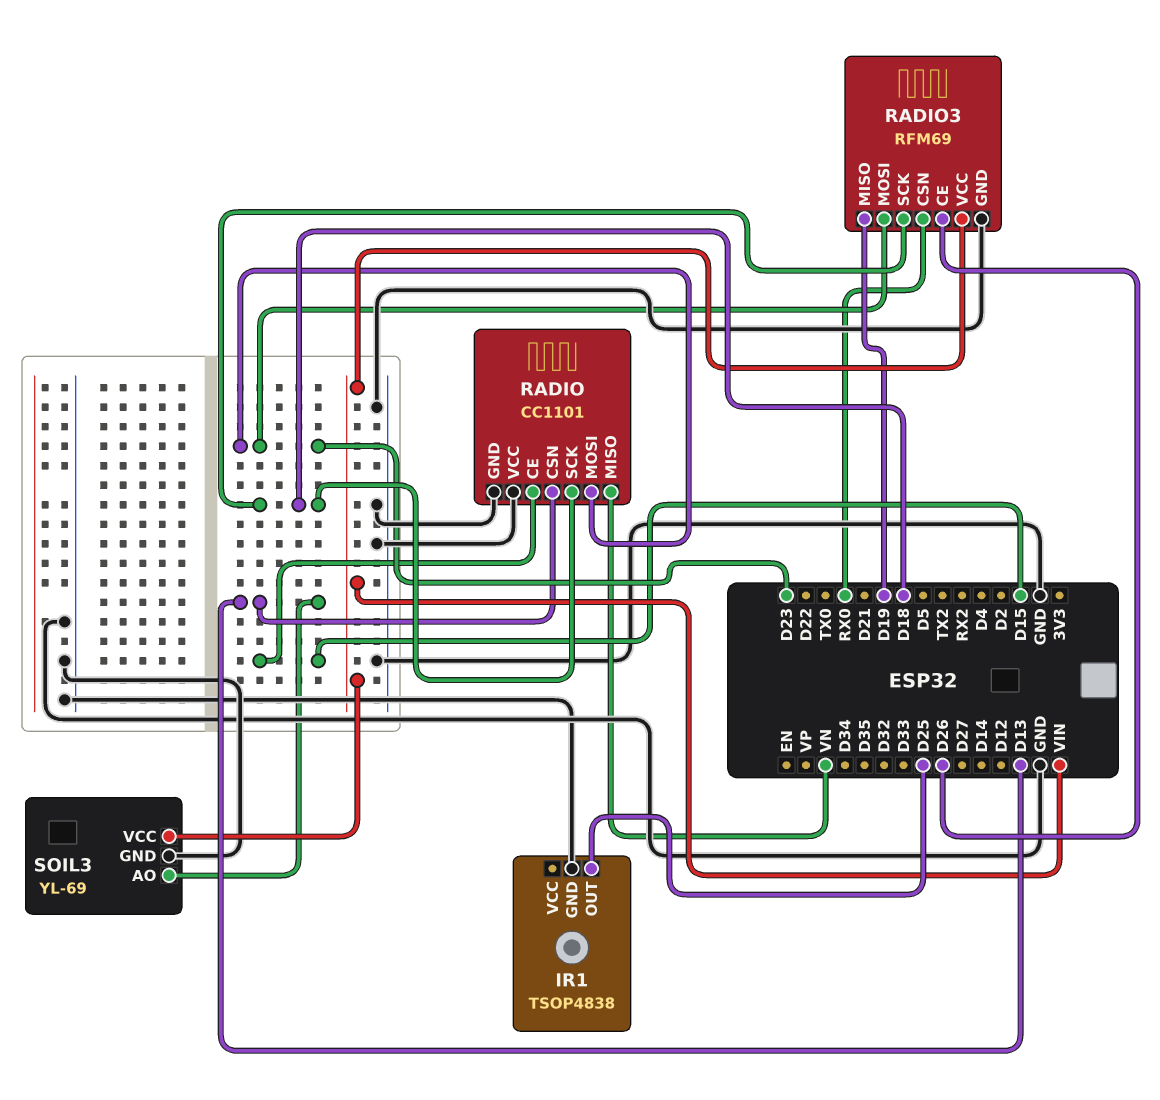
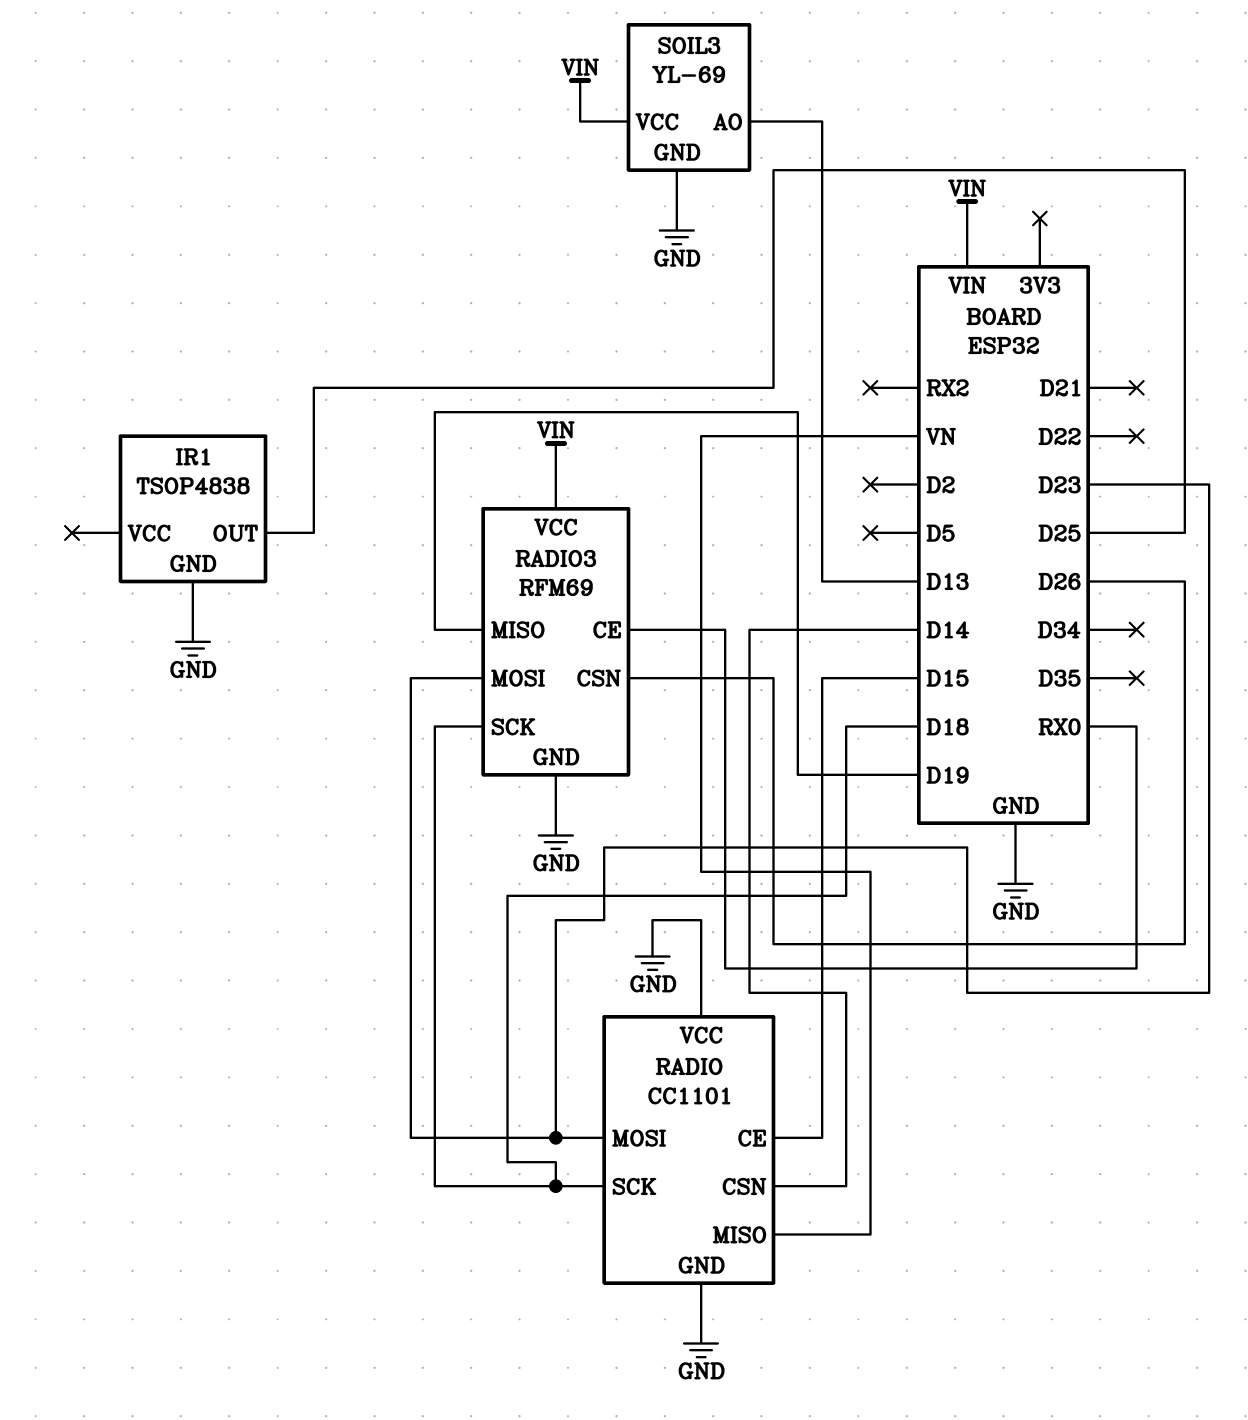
RADIO pin CSN: D13 -> D14
RADIO3 pin CE: D26 -> RX0
RADIO3 pin CSN: RX0 -> D26

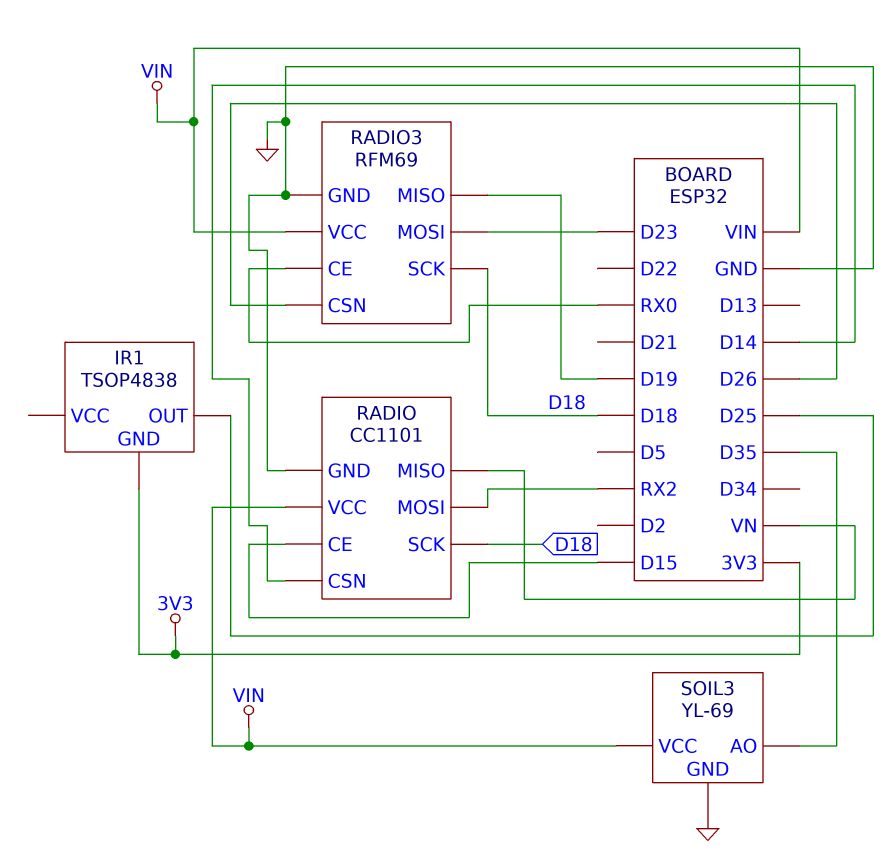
IR1 pin GND: GND -> 3V3
RADIO pin MOSI: D23 -> RX2
RADIO pin VCC: GND -> VIN
SOIL3 pin AO: D13 -> D35

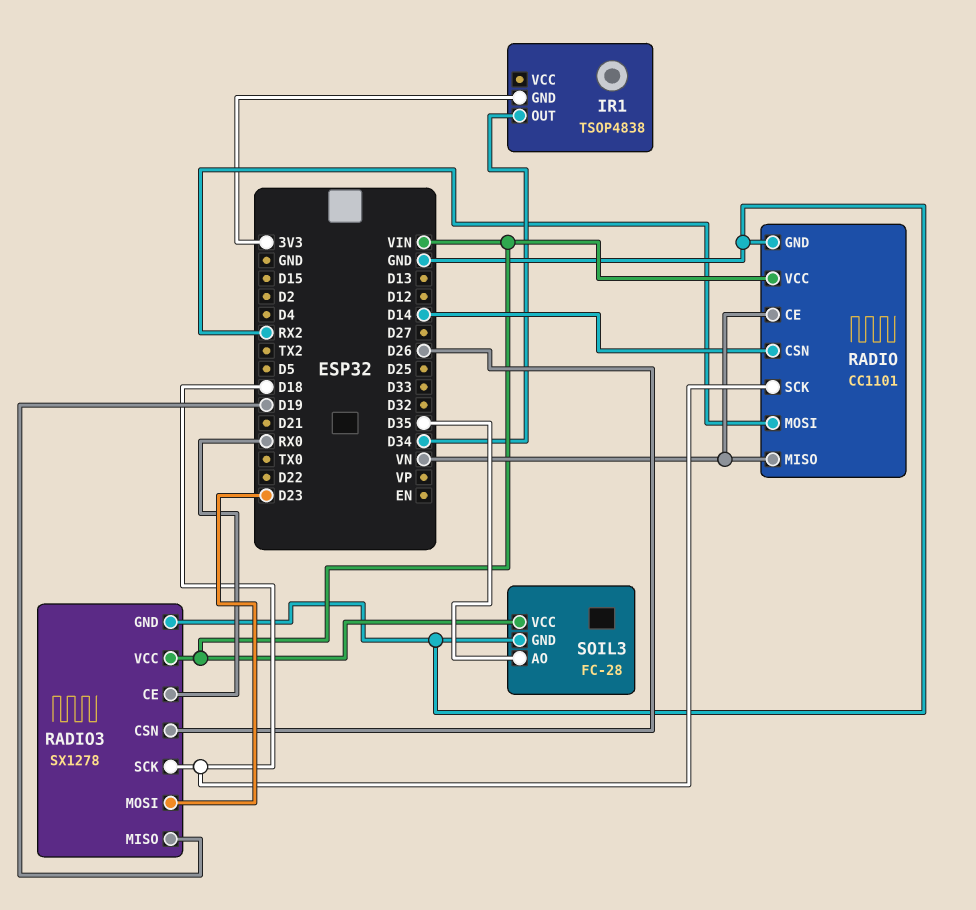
IR1 pin OUT: D25 -> D34
RADIO pin CE: D15 -> VN
RADIO3: RFM69 -> SX1278
SOIL3: YL-69 -> FC-28

